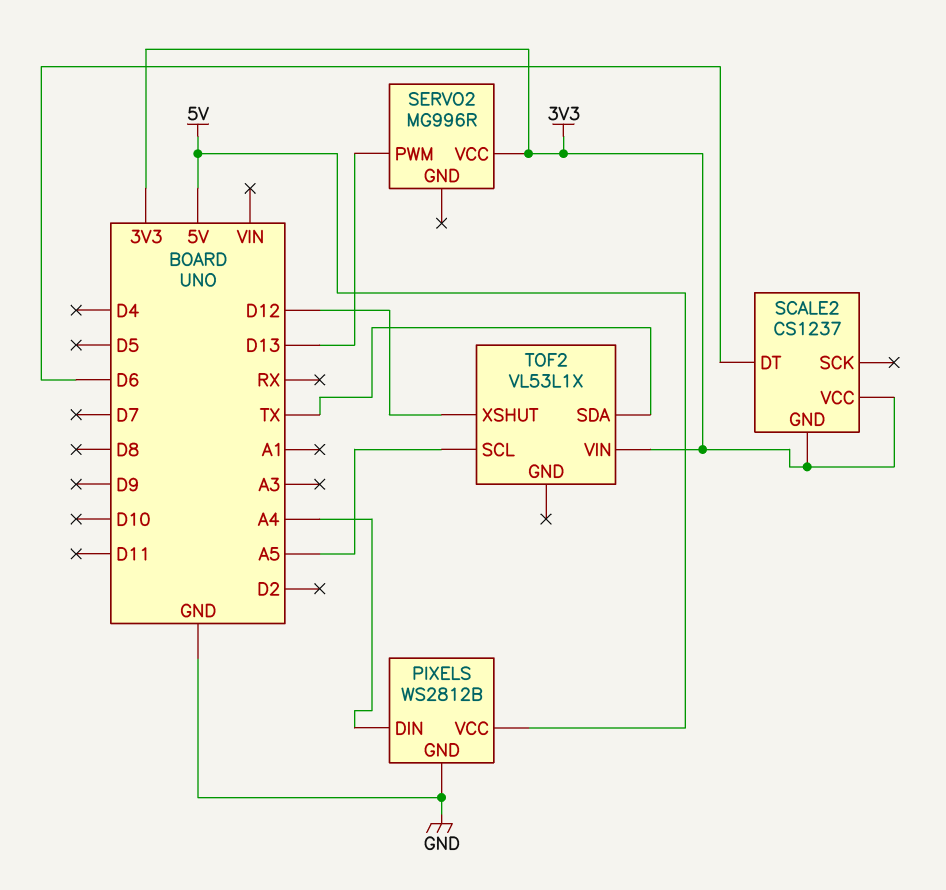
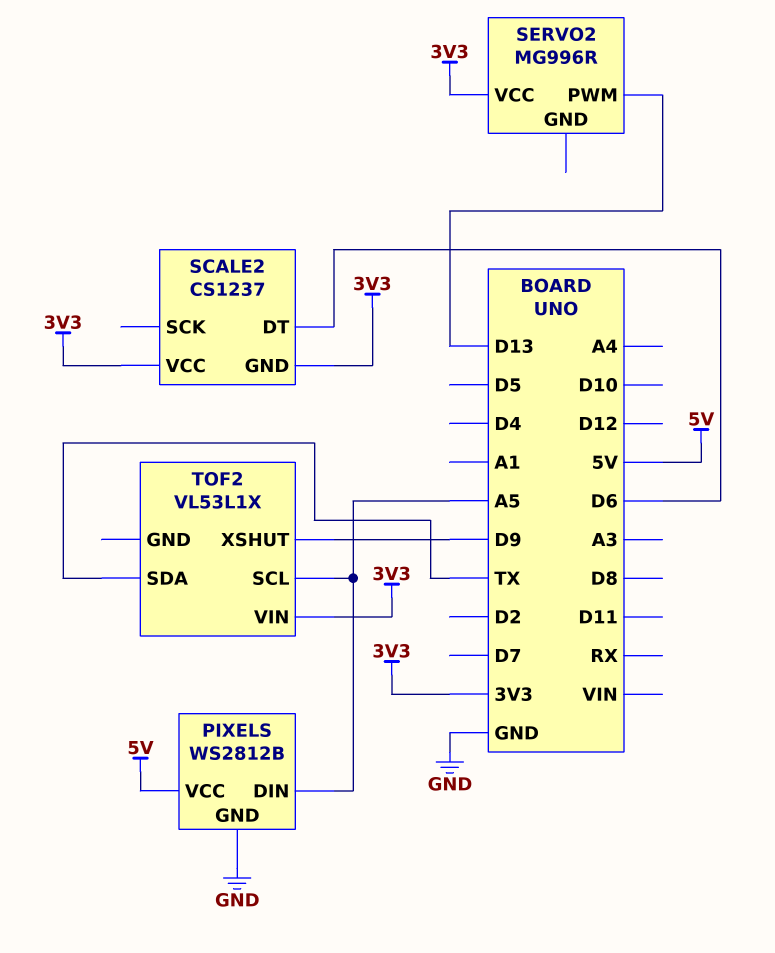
PIXELS pin DIN: A4 -> A5
TOF2 pin XSHUT: D12 -> D9

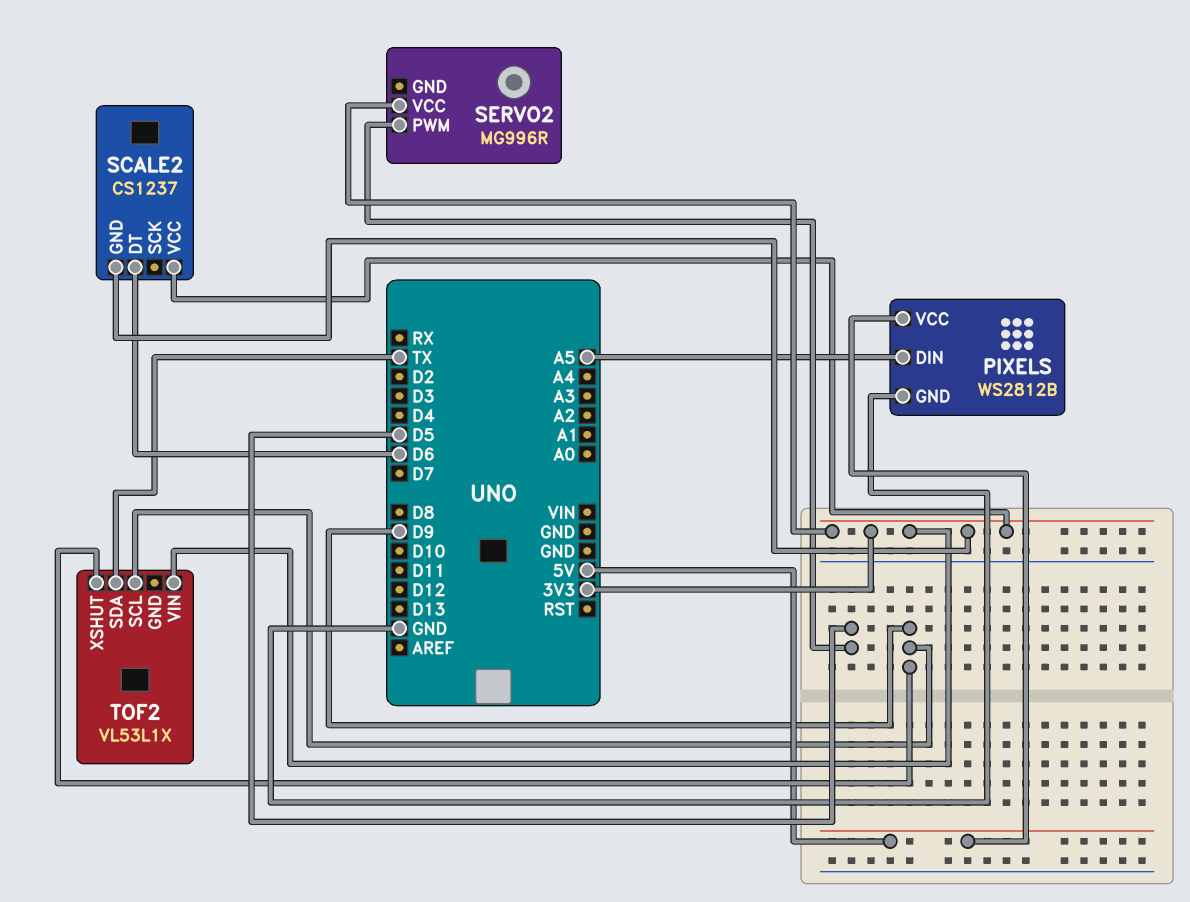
SERVO2 pin PWM: D13 -> D5
TOF2 pin SCL: A5 -> D9

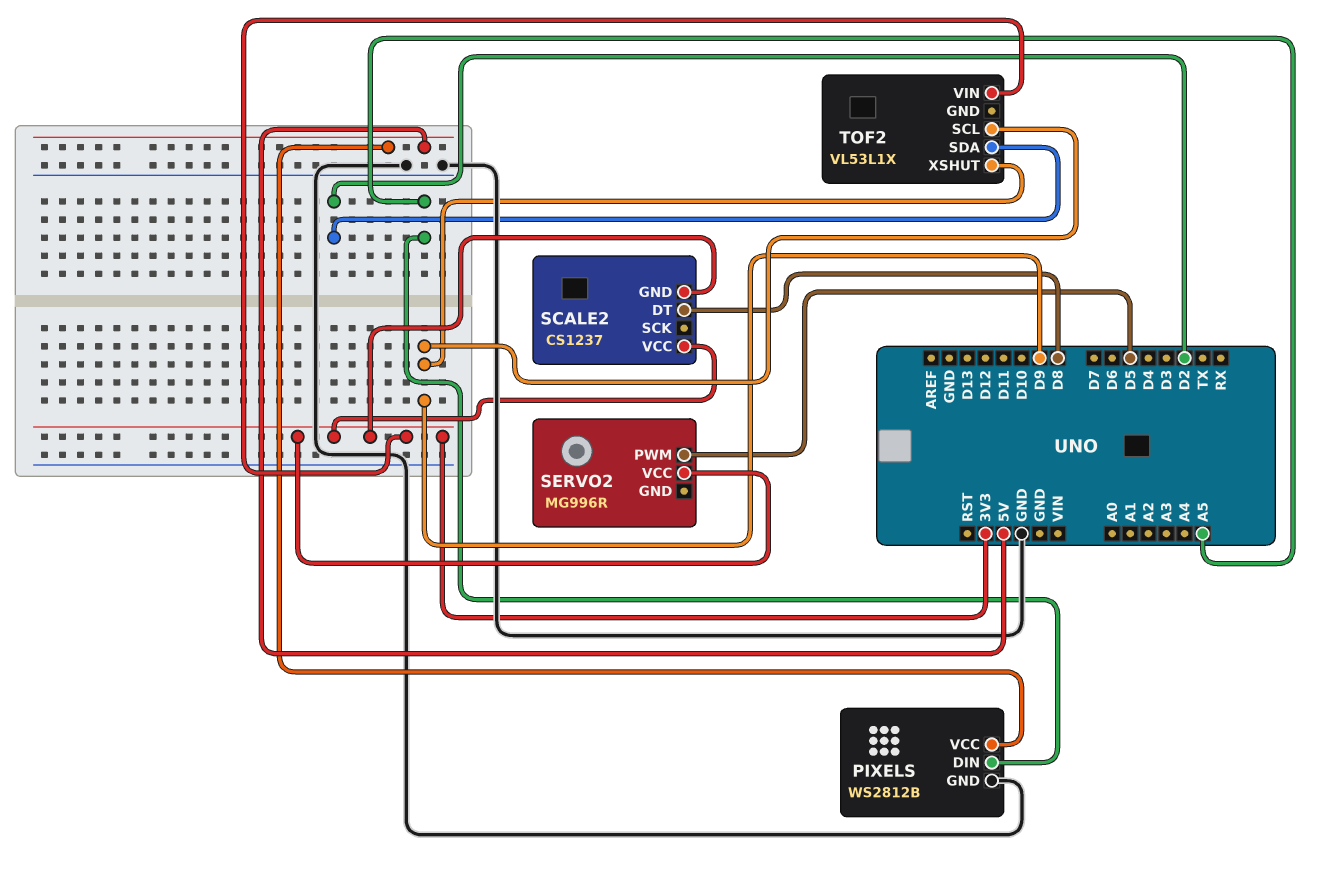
SCALE2 pin DT: D6 -> D8
TOF2 pin SDA: TX -> D2

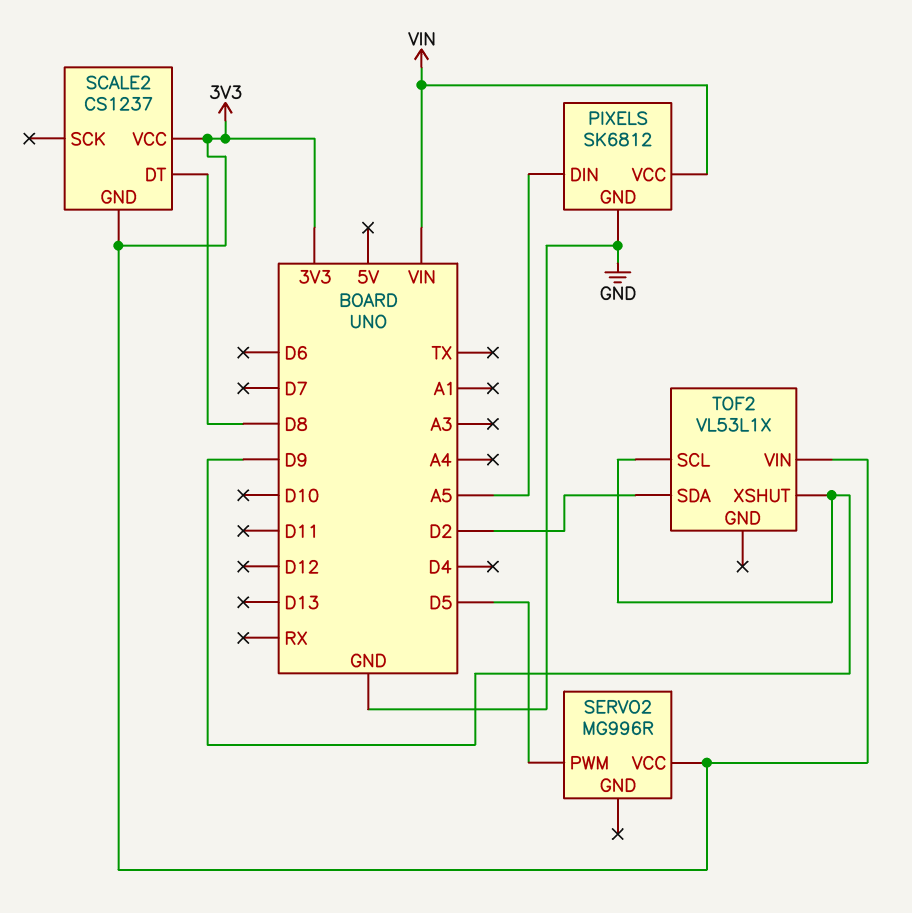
PIXELS: WS2812B -> SK6812
PIXELS pin VCC: 5V -> VIN

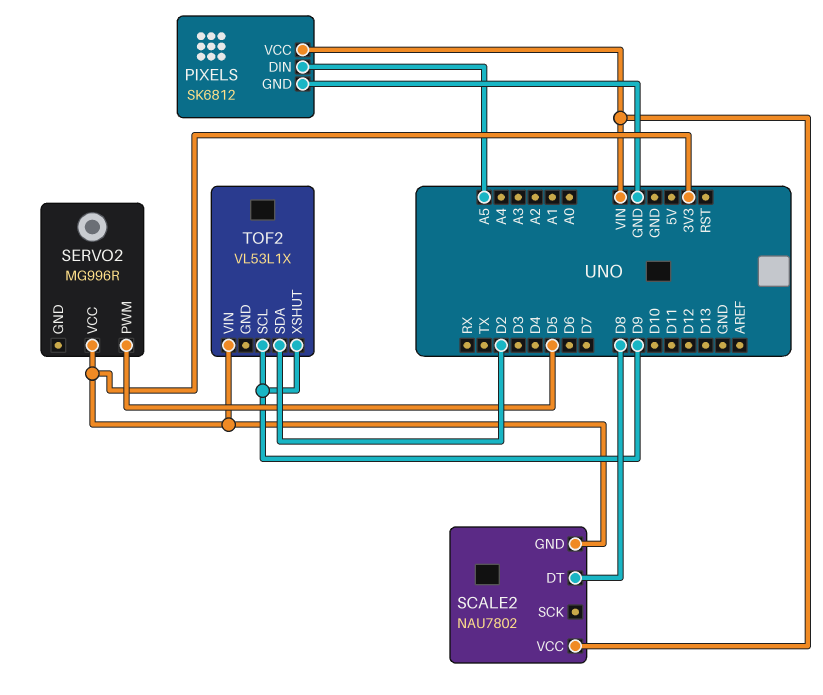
SCALE2: CS1237 -> NAU7802
SCALE2 pin VCC: 3V3 -> VIN

